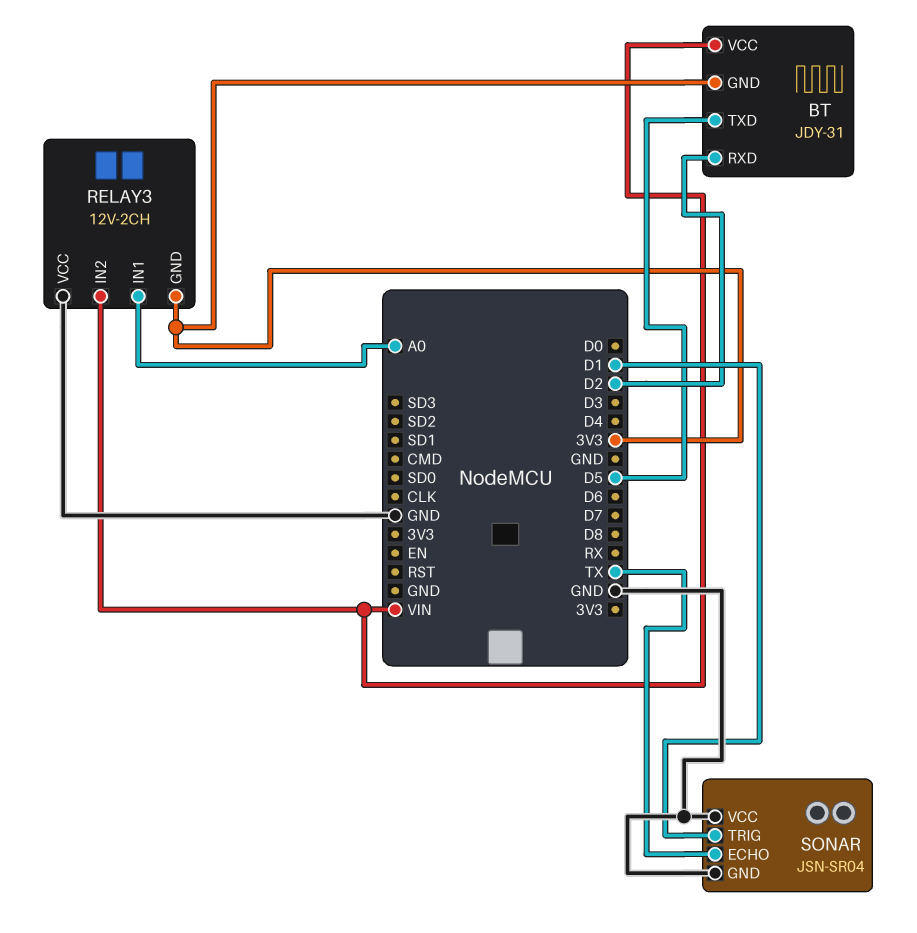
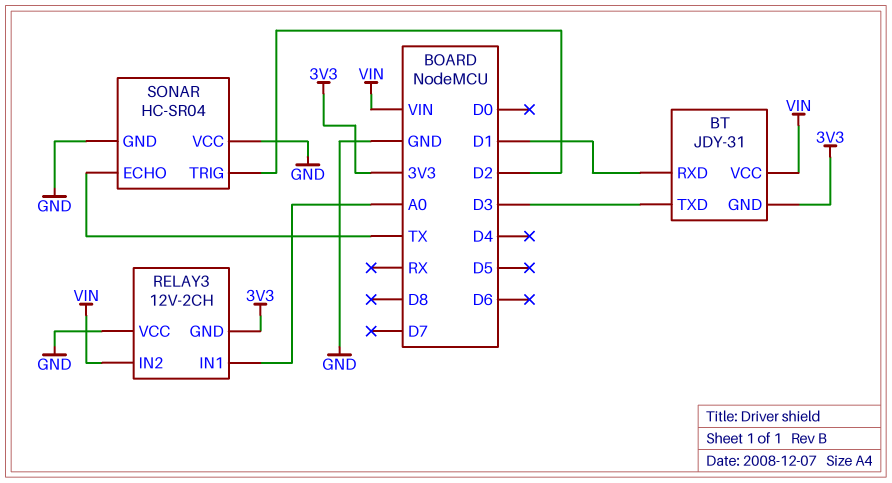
BT pin RXD: D2 -> D1
BT pin TXD: D5 -> D3
SONAR: JSN-SR04 -> HC-SR04
SONAR pin TRIG: D1 -> D2

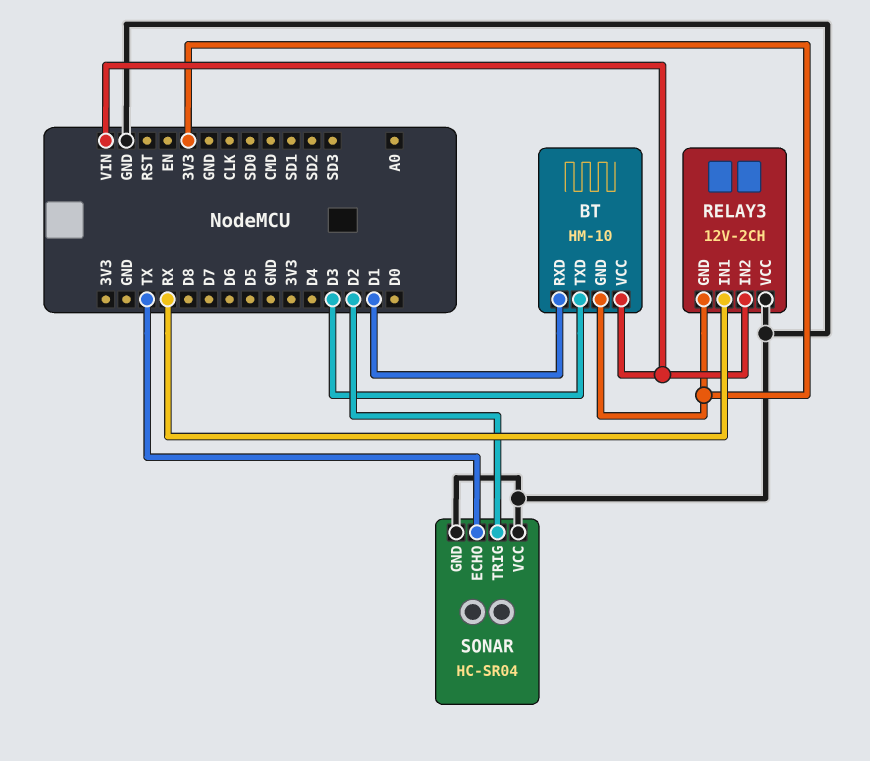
BT: JDY-31 -> HM-10
RELAY3 pin IN1: A0 -> RX

